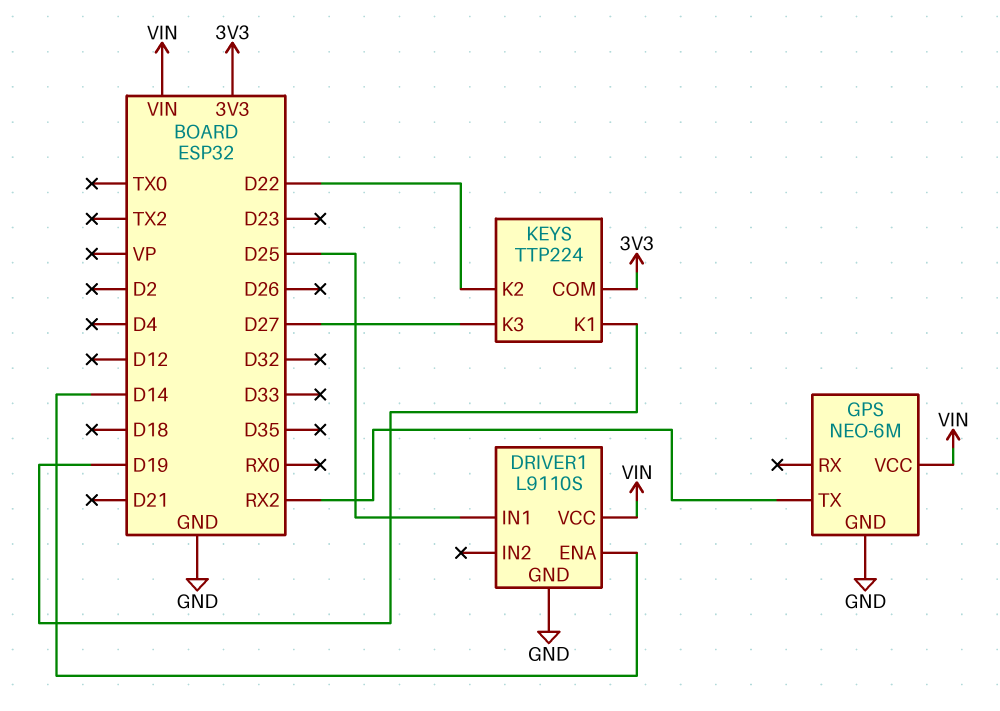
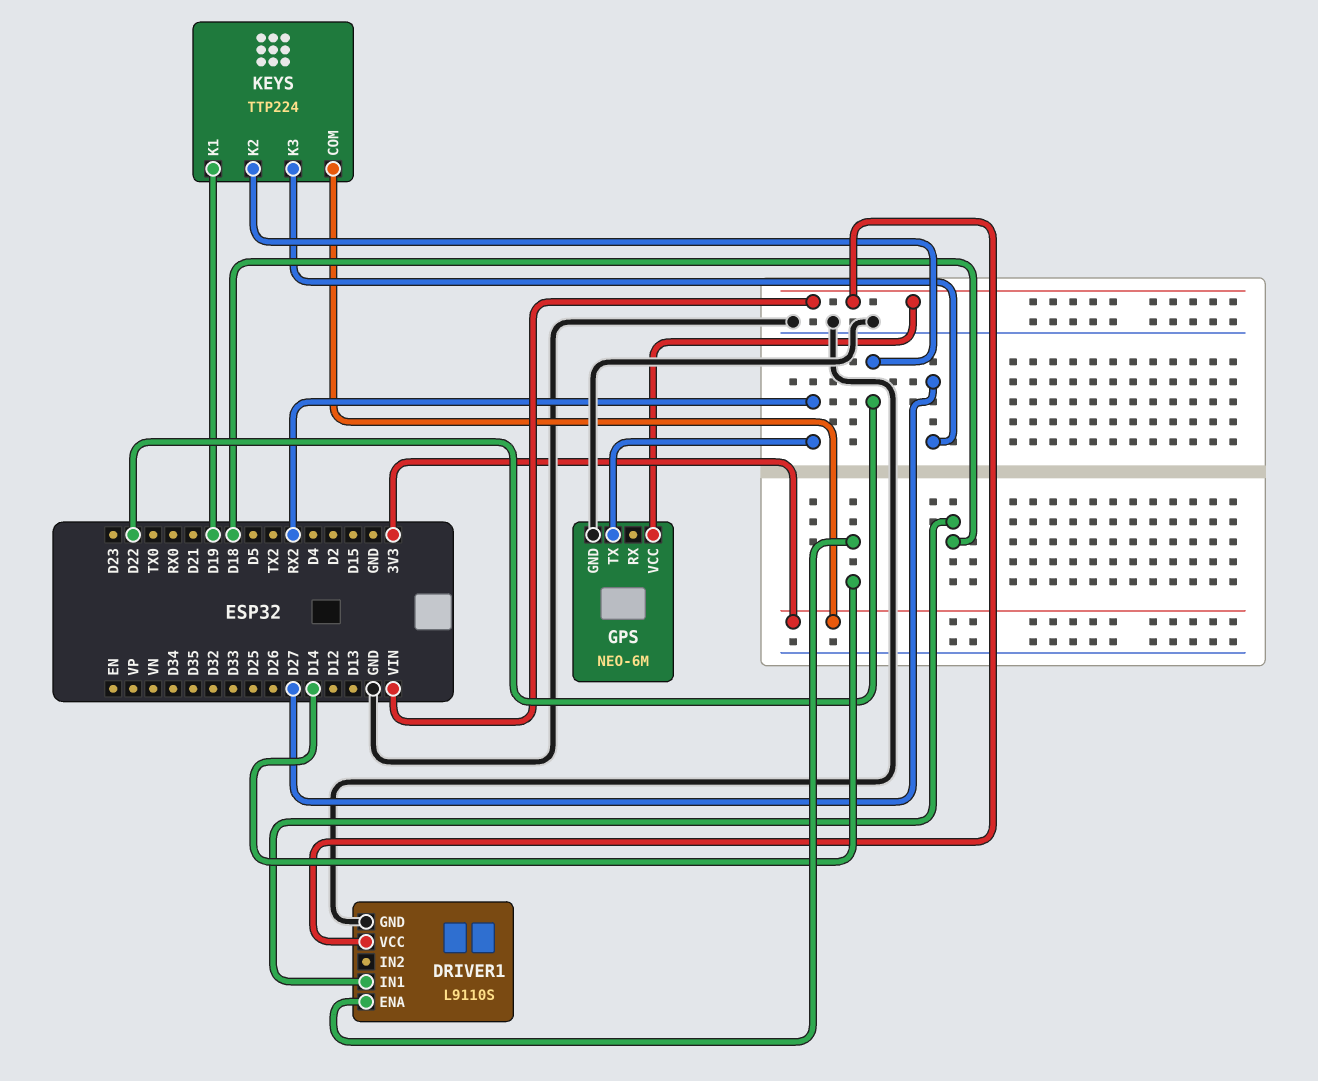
DRIVER1 pin IN1: D25 -> D18

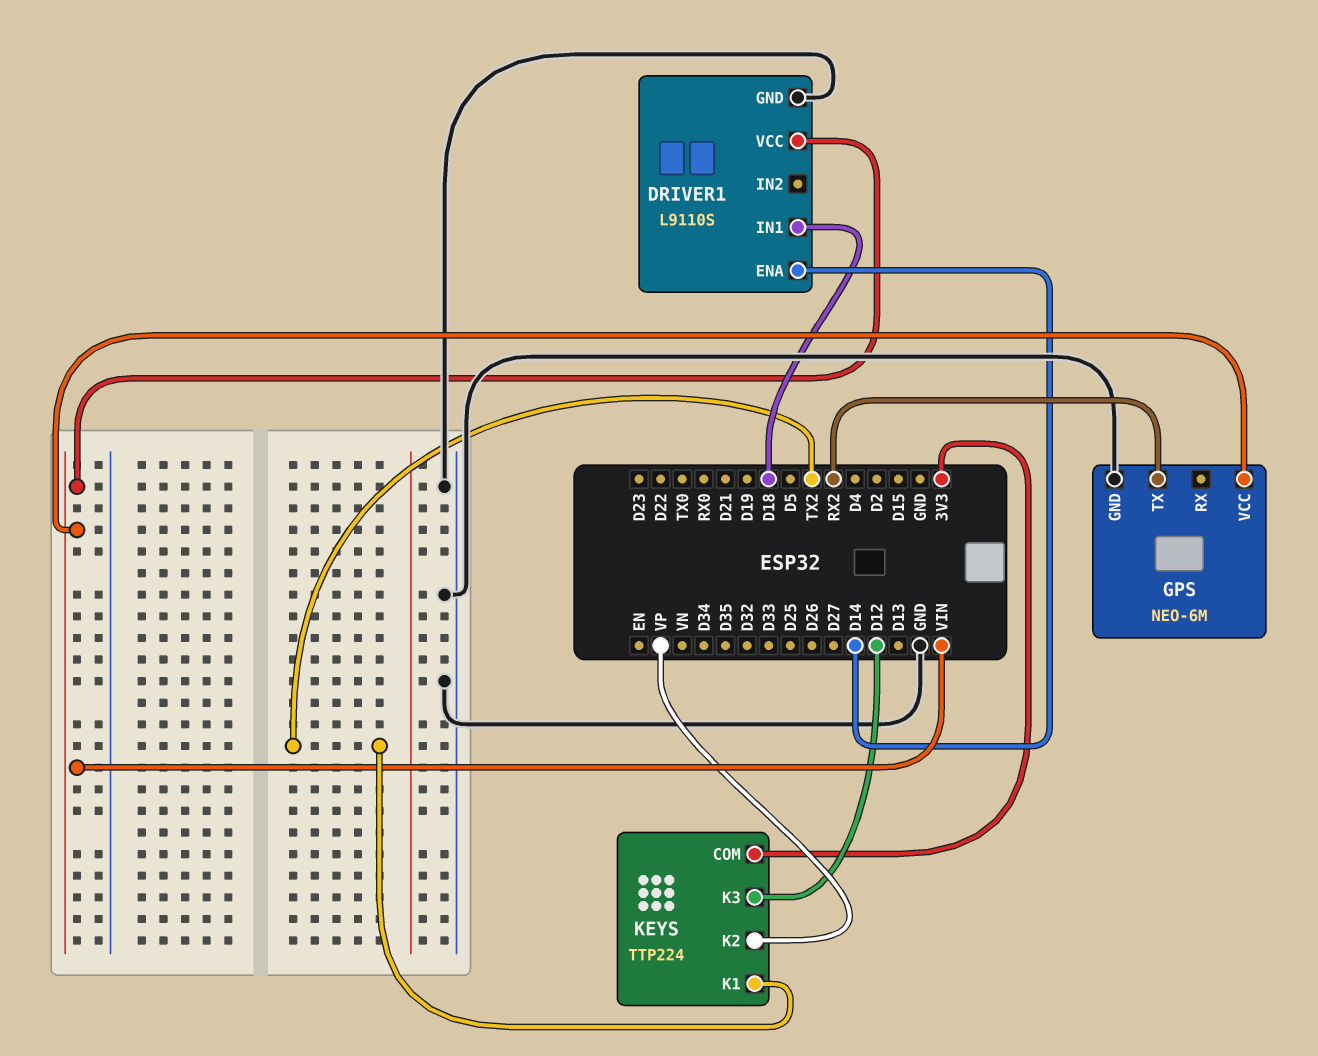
KEYS pin K1: D19 -> TX2
KEYS pin K2: D22 -> VP
KEYS pin K3: D27 -> D12

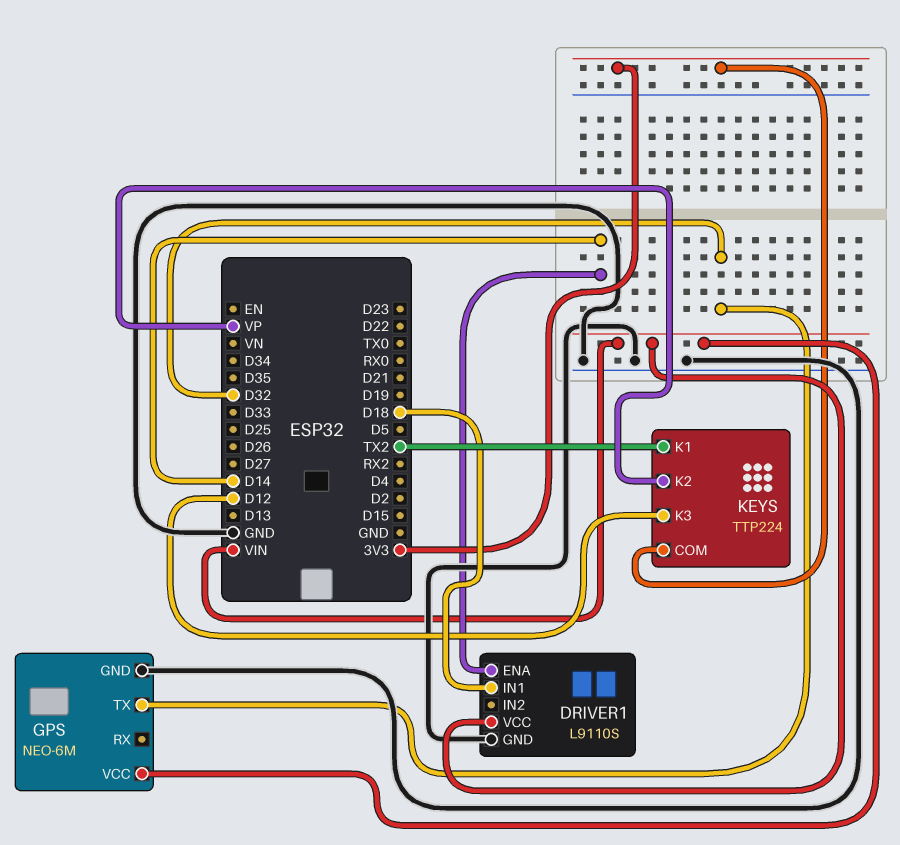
GPS pin TX: RX2 -> D32

